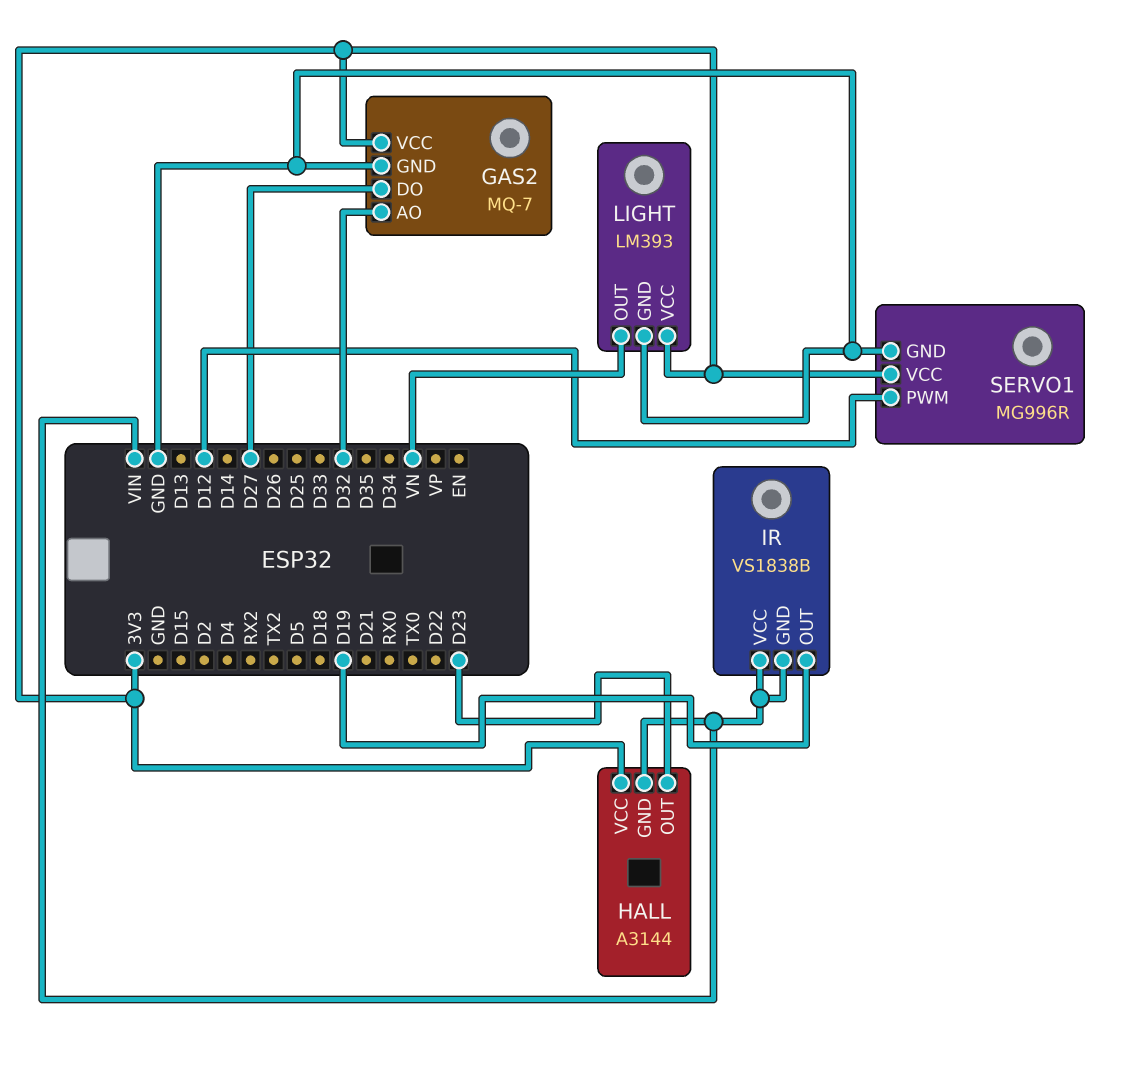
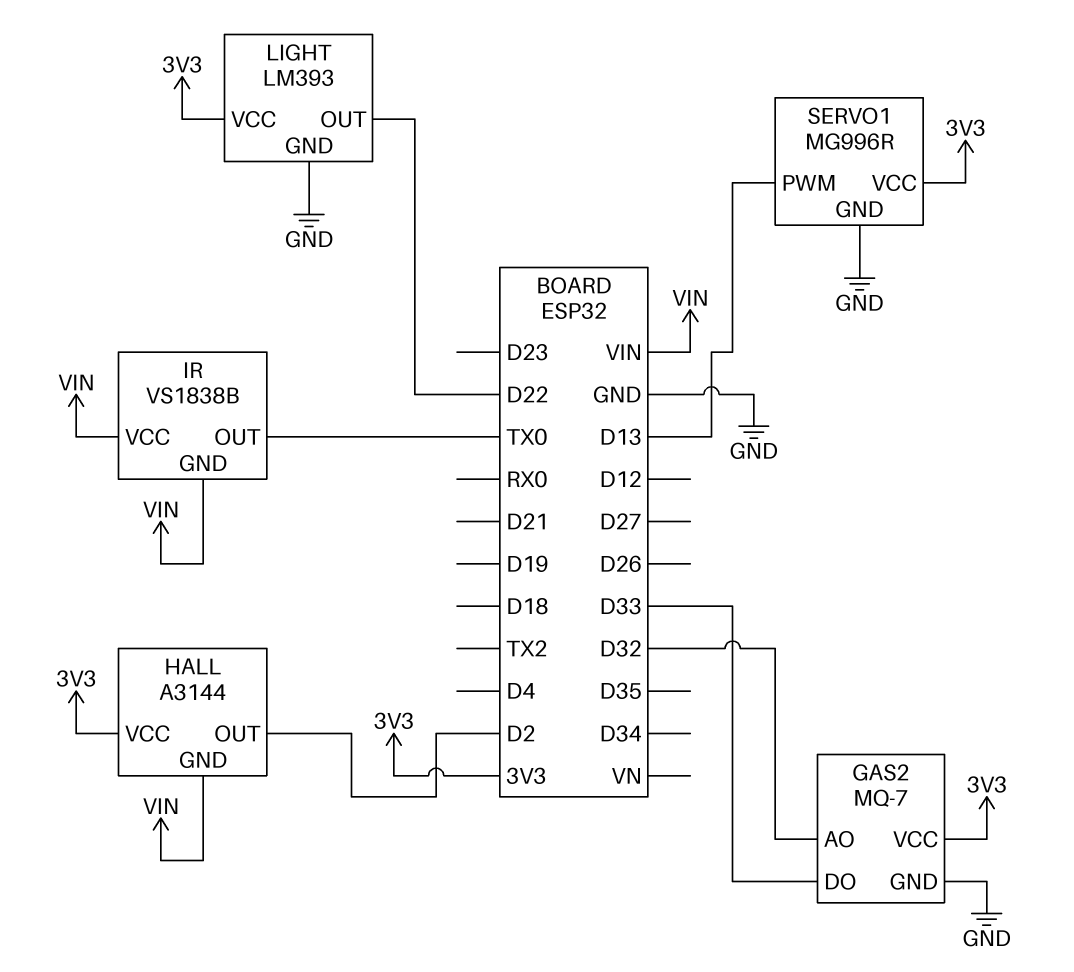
GAS2 pin DO: D27 -> D33
HALL pin OUT: D23 -> D2
IR pin OUT: D19 -> TX0
LIGHT pin OUT: VN -> D22
SERVO1 pin PWM: D12 -> D13

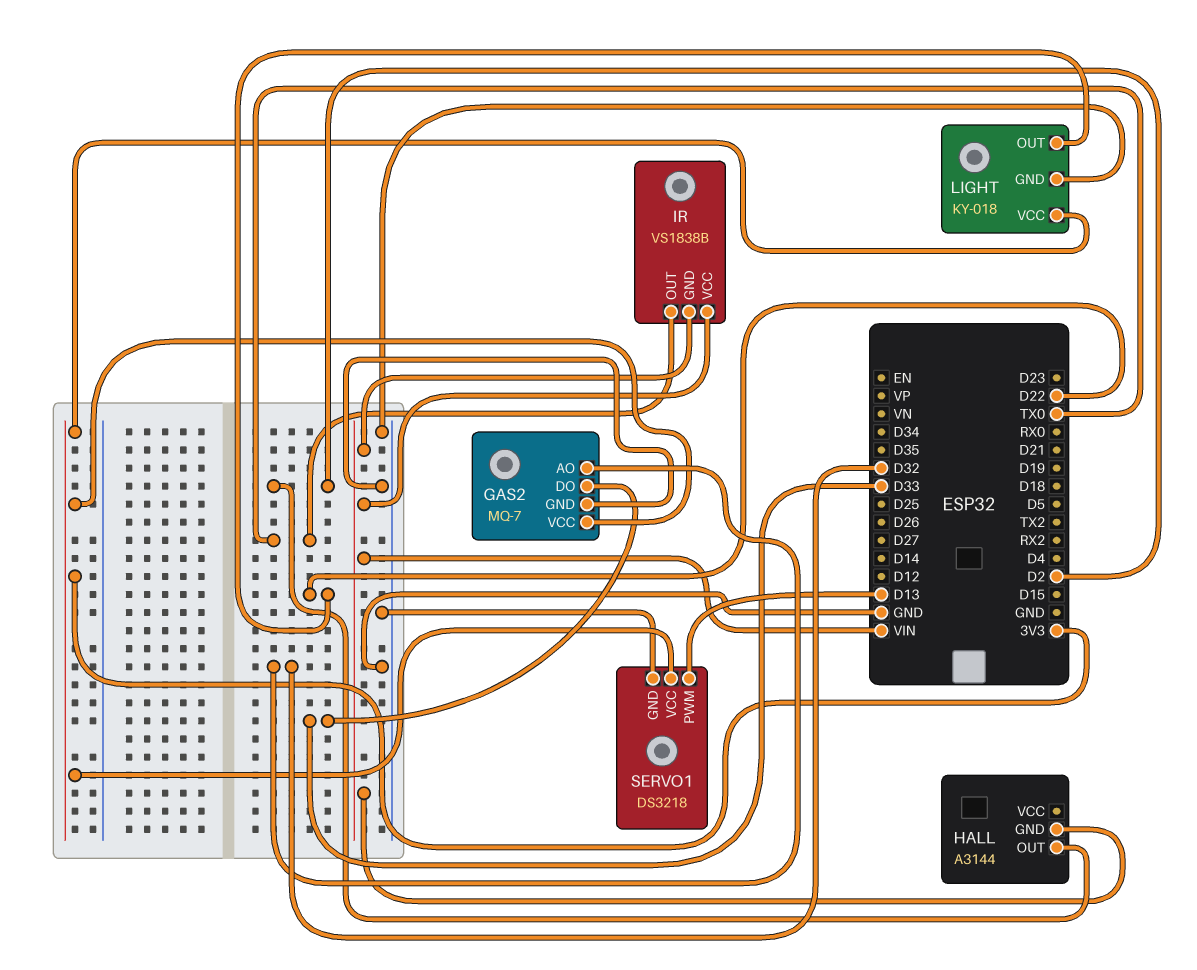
HALL pin VCC: 3V3 -> none
LIGHT: LM393 -> KY-018
SERVO1: MG996R -> DS3218

